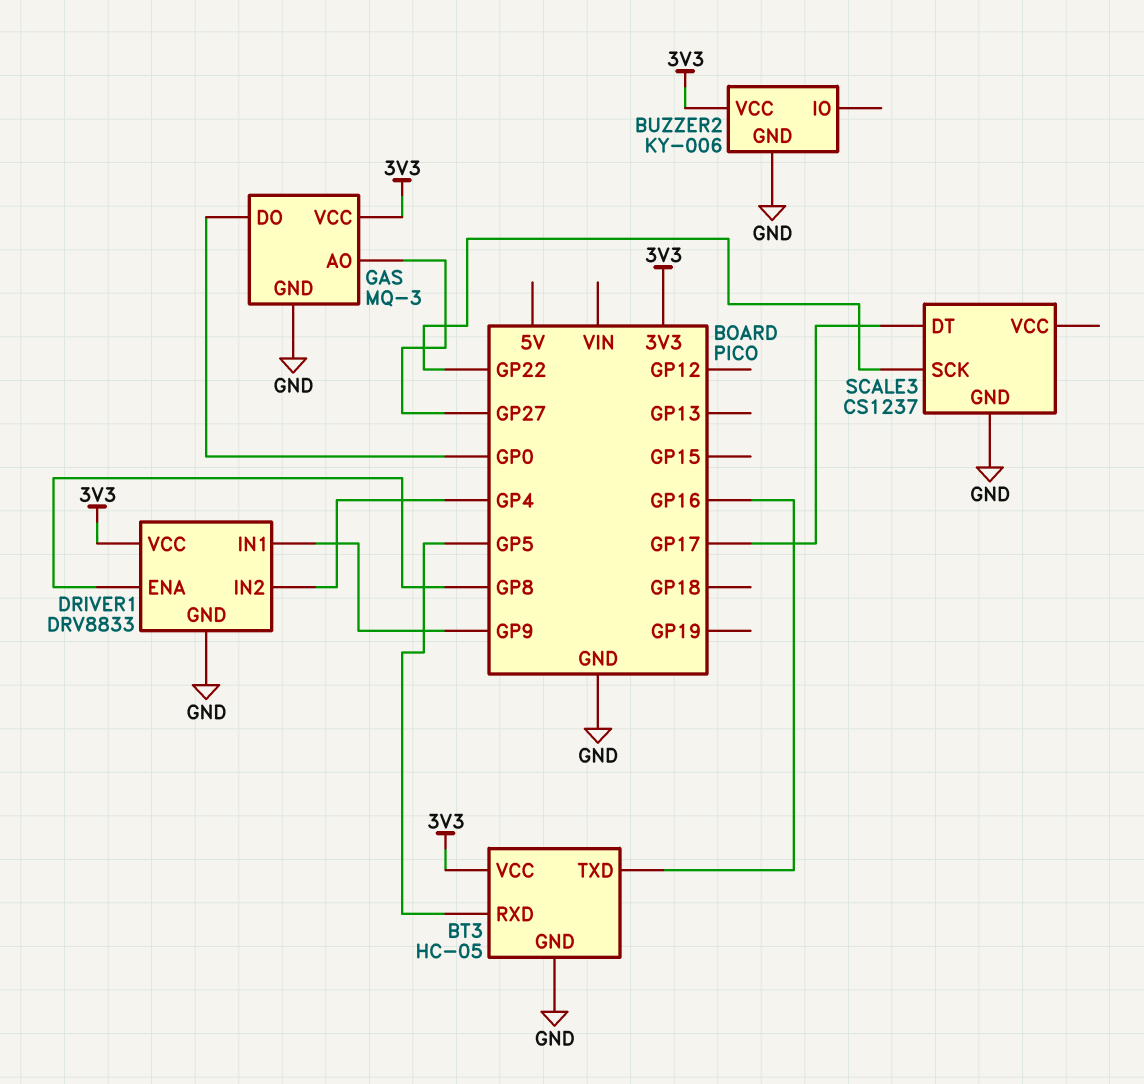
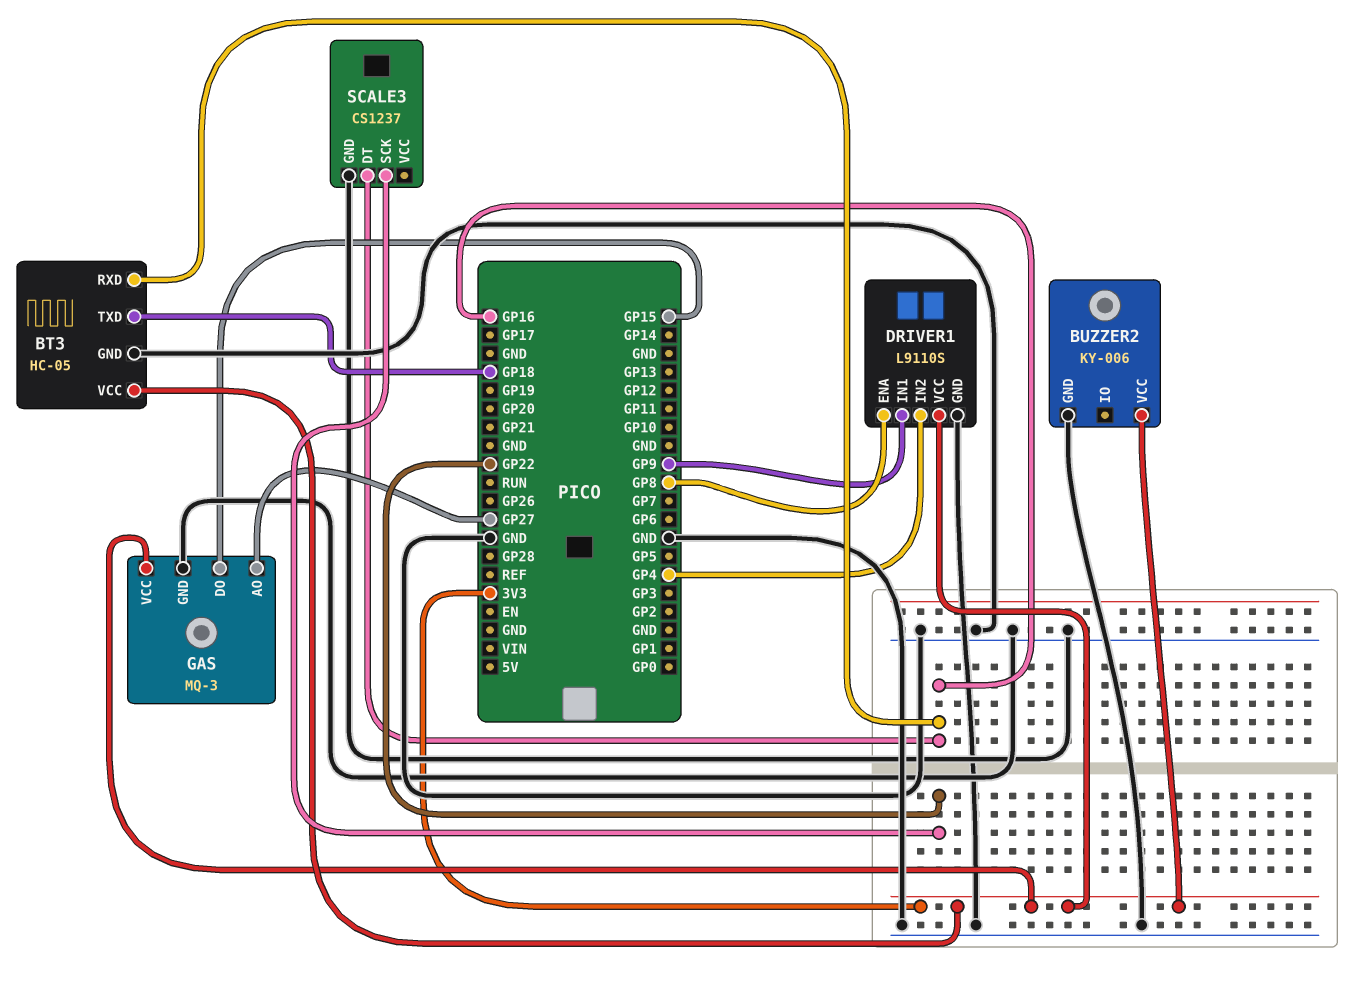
BT3 pin RXD: GP5 -> GP16
BT3 pin TXD: GP16 -> GP18
DRIVER1: DRV8833 -> L9110S
GAS pin DO: GP0 -> GP15
SCALE3 pin DT: GP17 -> GP16

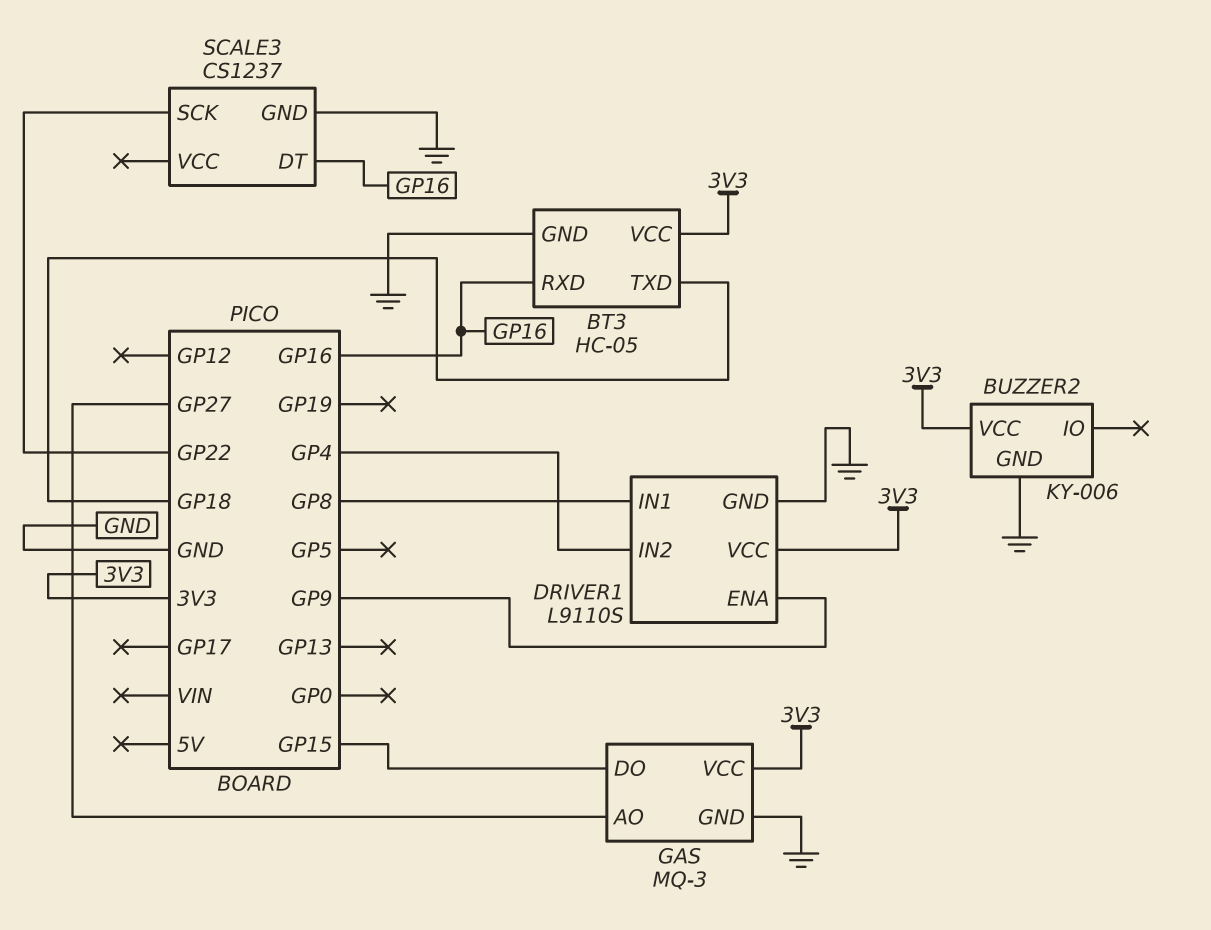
DRIVER1 pin ENA: GP8 -> GP9
DRIVER1 pin IN1: GP9 -> GP8

